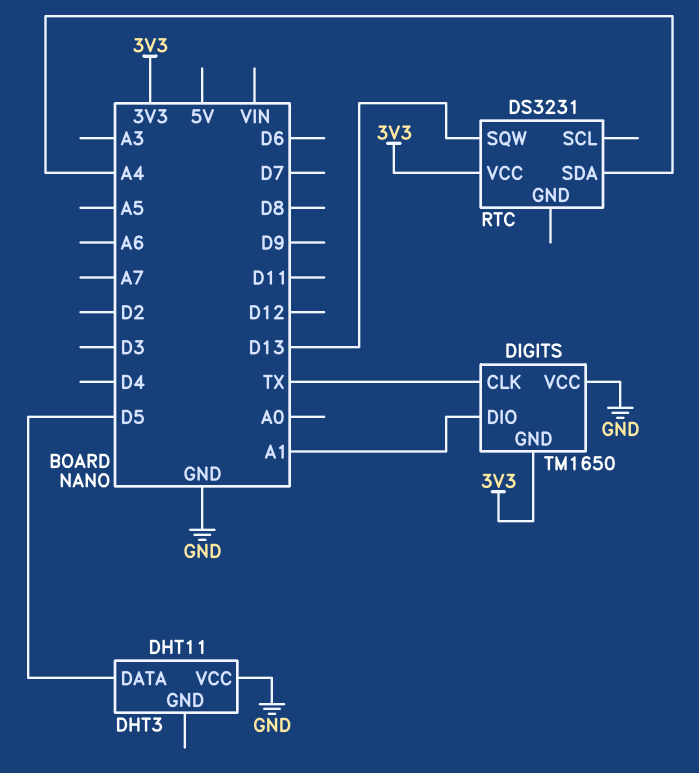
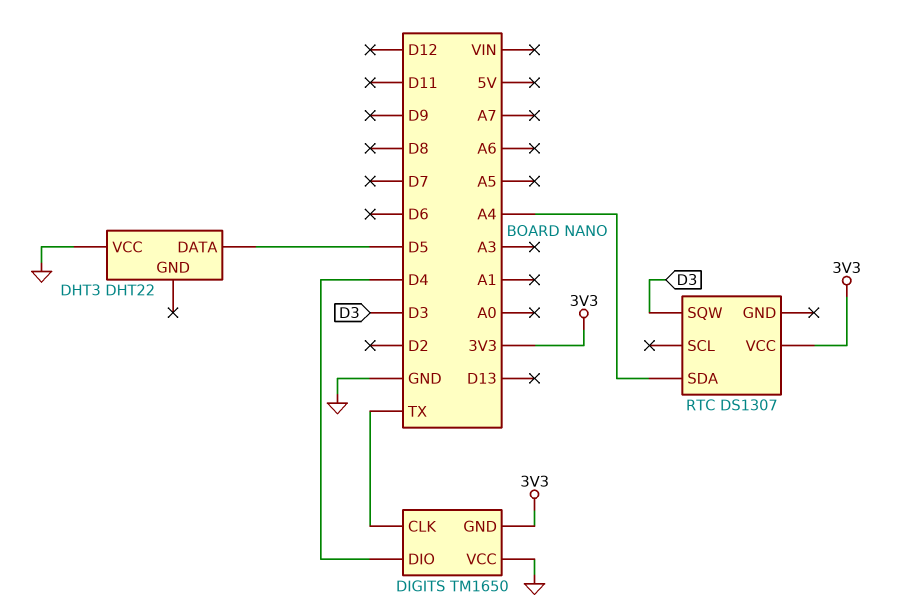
DHT3: DHT11 -> DHT22
DIGITS pin DIO: A1 -> D4
RTC: DS3231 -> DS1307
RTC pin SQW: D13 -> D3

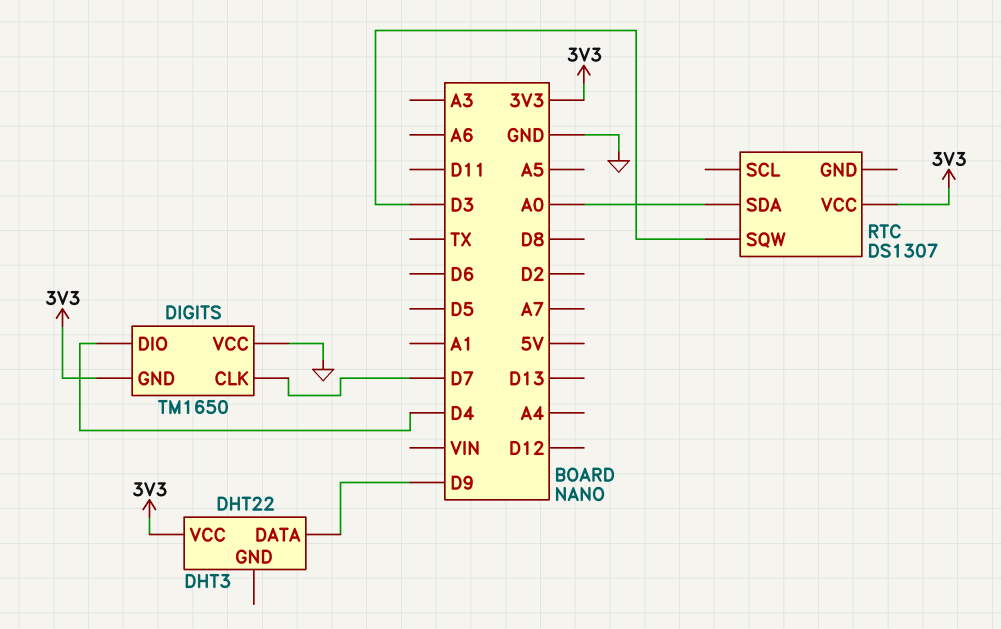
DHT3 pin DATA: D5 -> D9
DHT3 pin VCC: GND -> 3V3
DIGITS pin CLK: TX -> D7
RTC pin SDA: A4 -> A0

